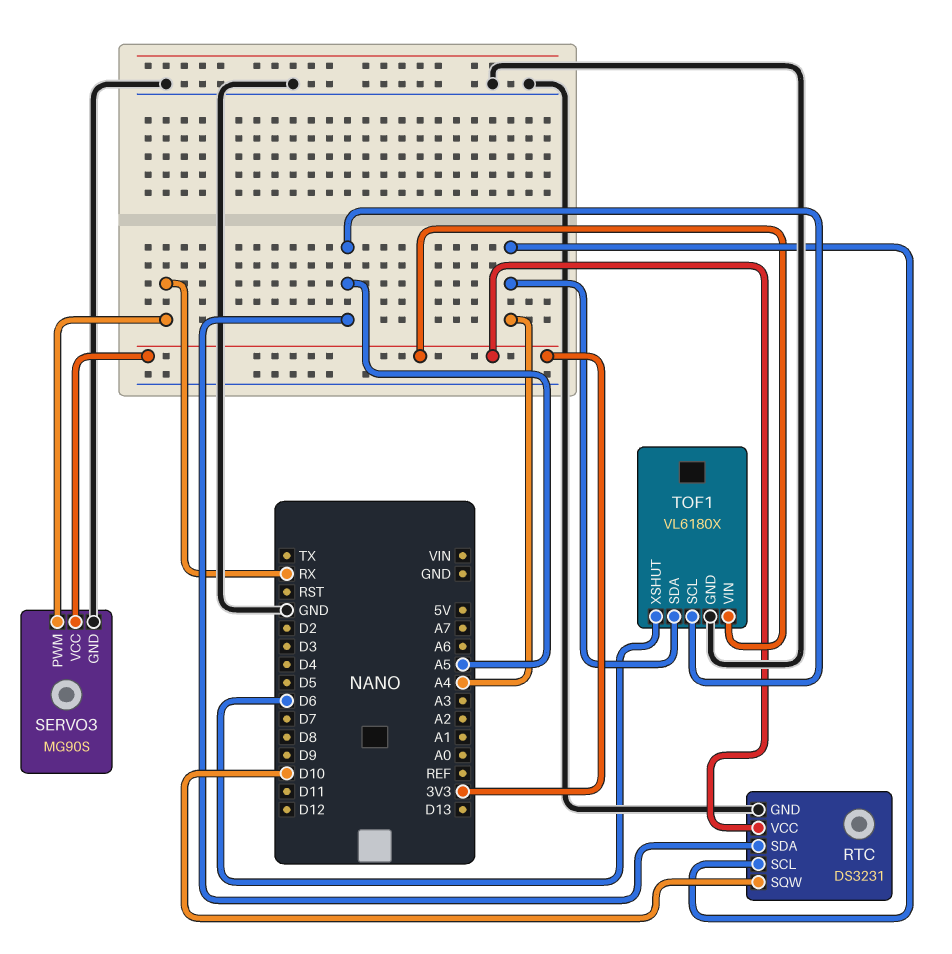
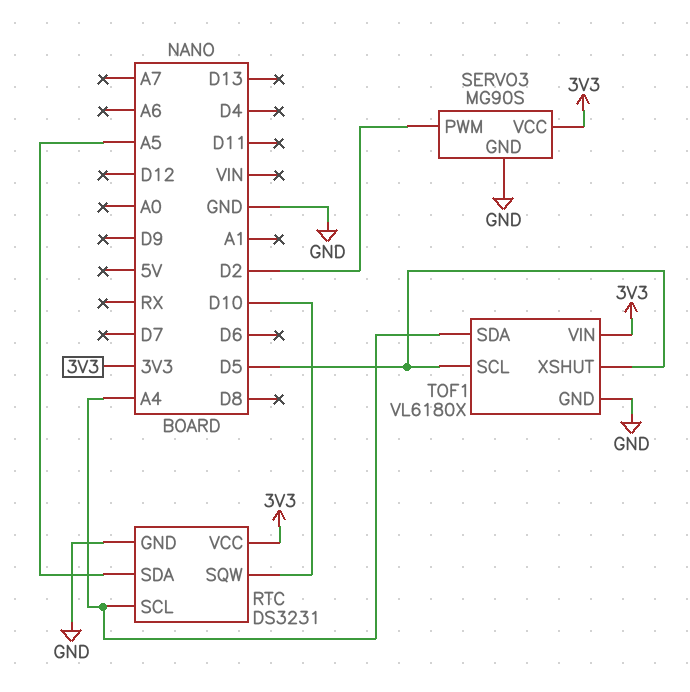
SERVO3 pin PWM: RX -> D2
TOF1 pin SCL: A5 -> D5
TOF1 pin XSHUT: D6 -> D5

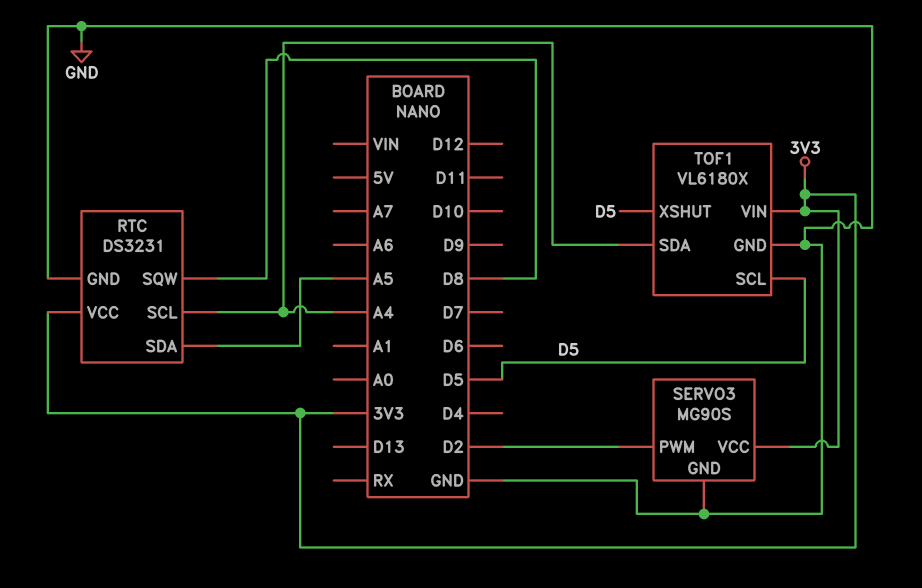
RTC pin SQW: D10 -> D8

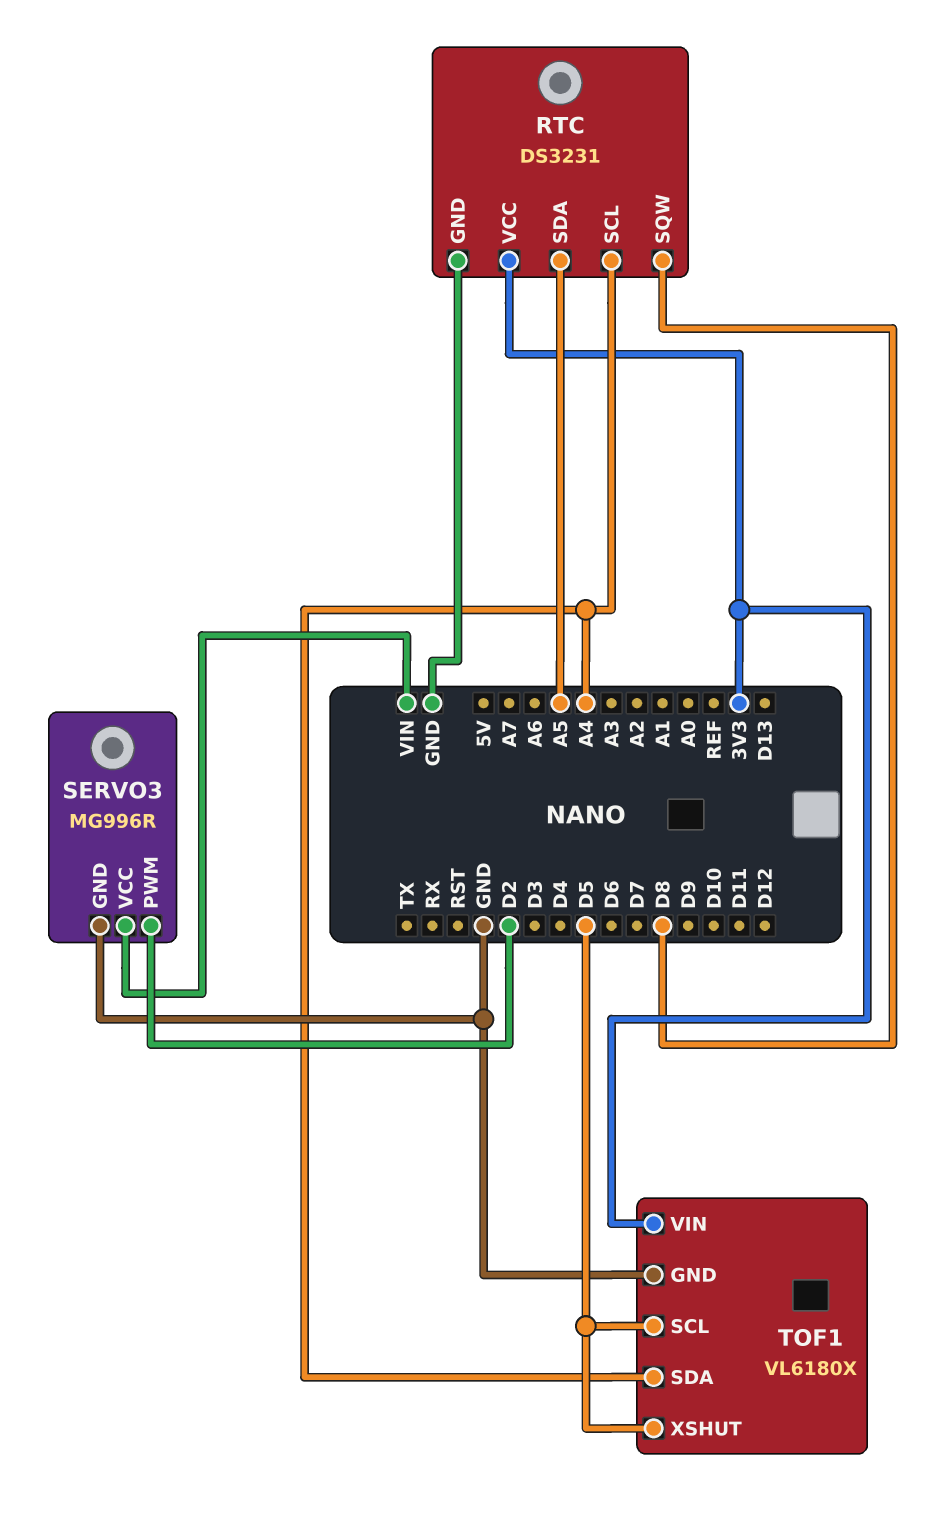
SERVO3: MG90S -> MG996R
SERVO3 pin VCC: 3V3 -> VIN

